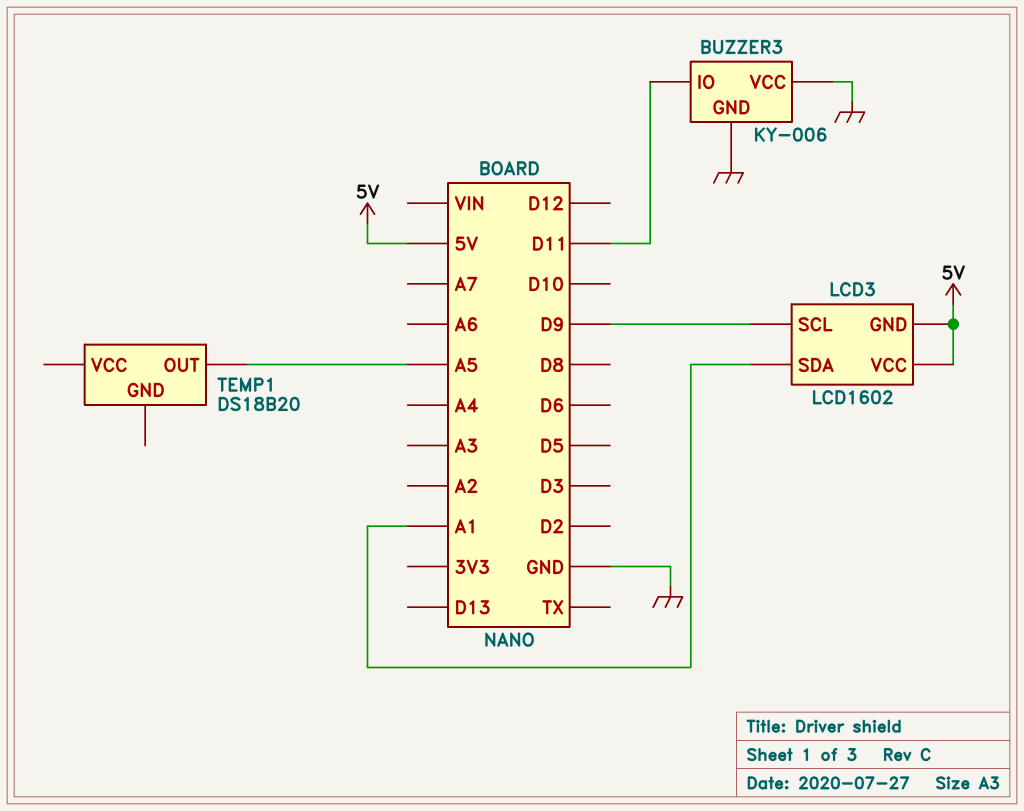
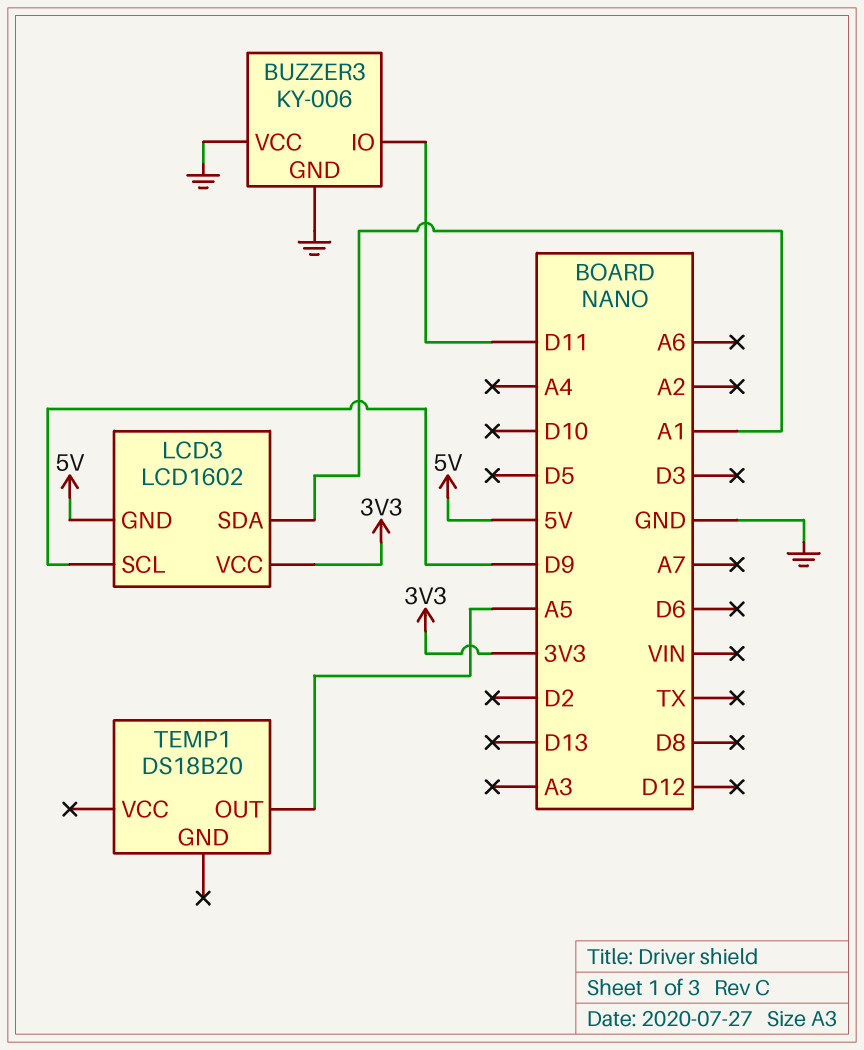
LCD3 pin VCC: 5V -> 3V3

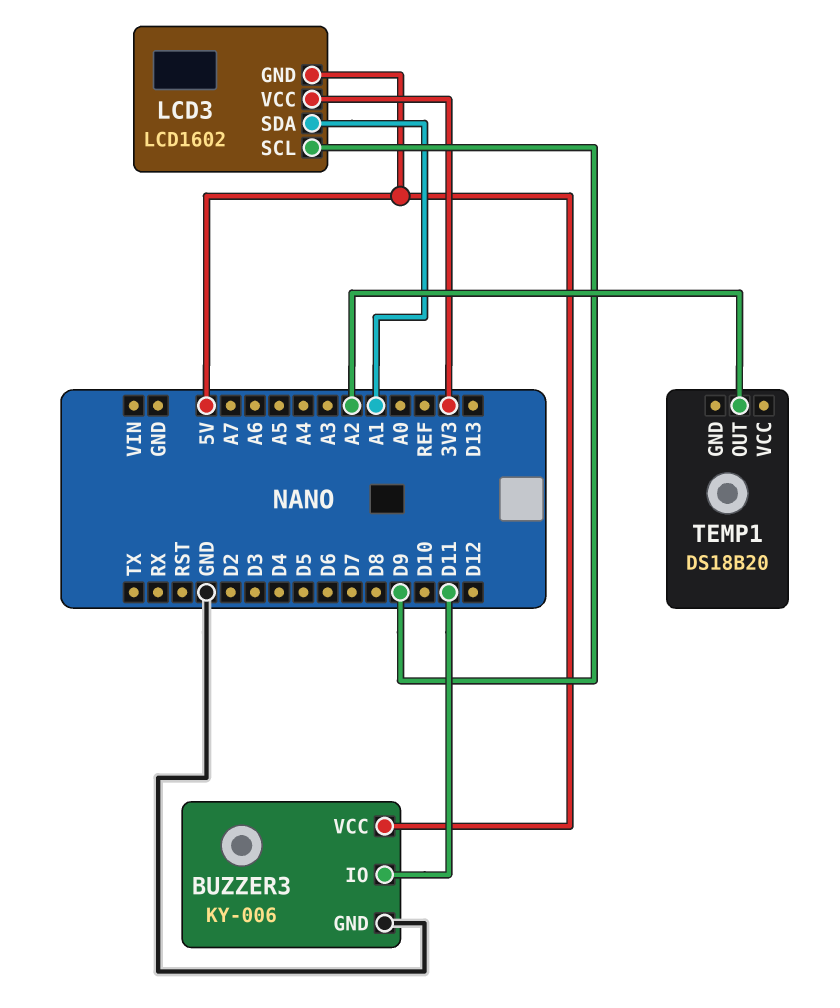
BUZZER3 pin VCC: GND -> 5V
TEMP1 pin OUT: A5 -> A2

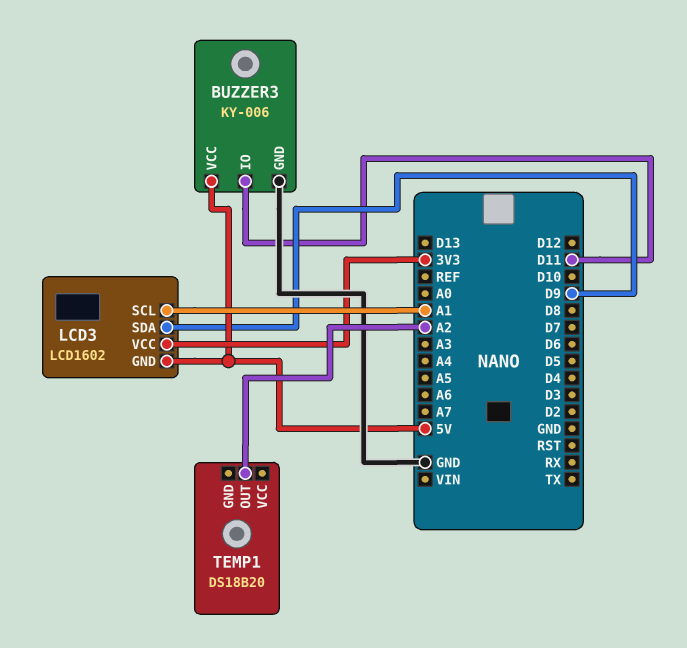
LCD3 pin SCL: D9 -> A1
LCD3 pin SDA: A1 -> D9

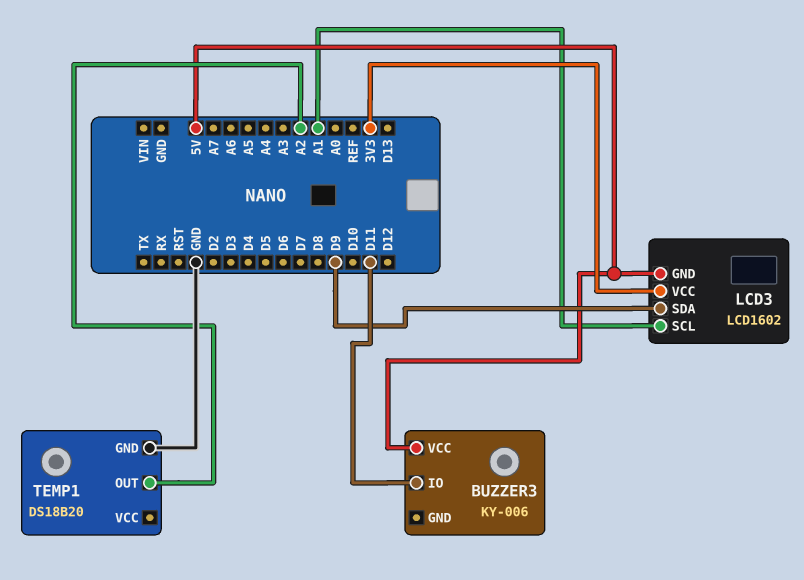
BUZZER3 pin GND: GND -> none
TEMP1 pin GND: none -> GND

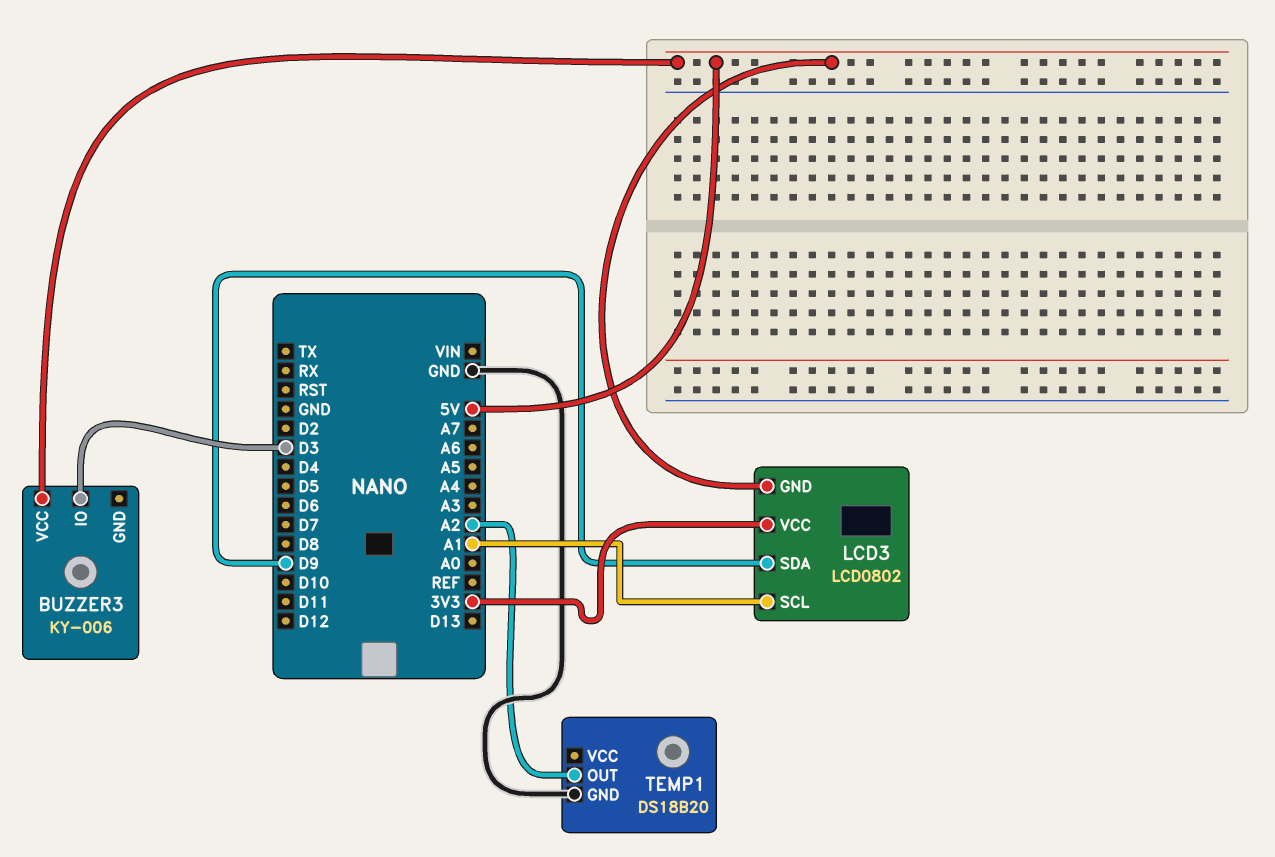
BUZZER3 pin IO: D11 -> D3
LCD3: LCD1602 -> LCD0802

